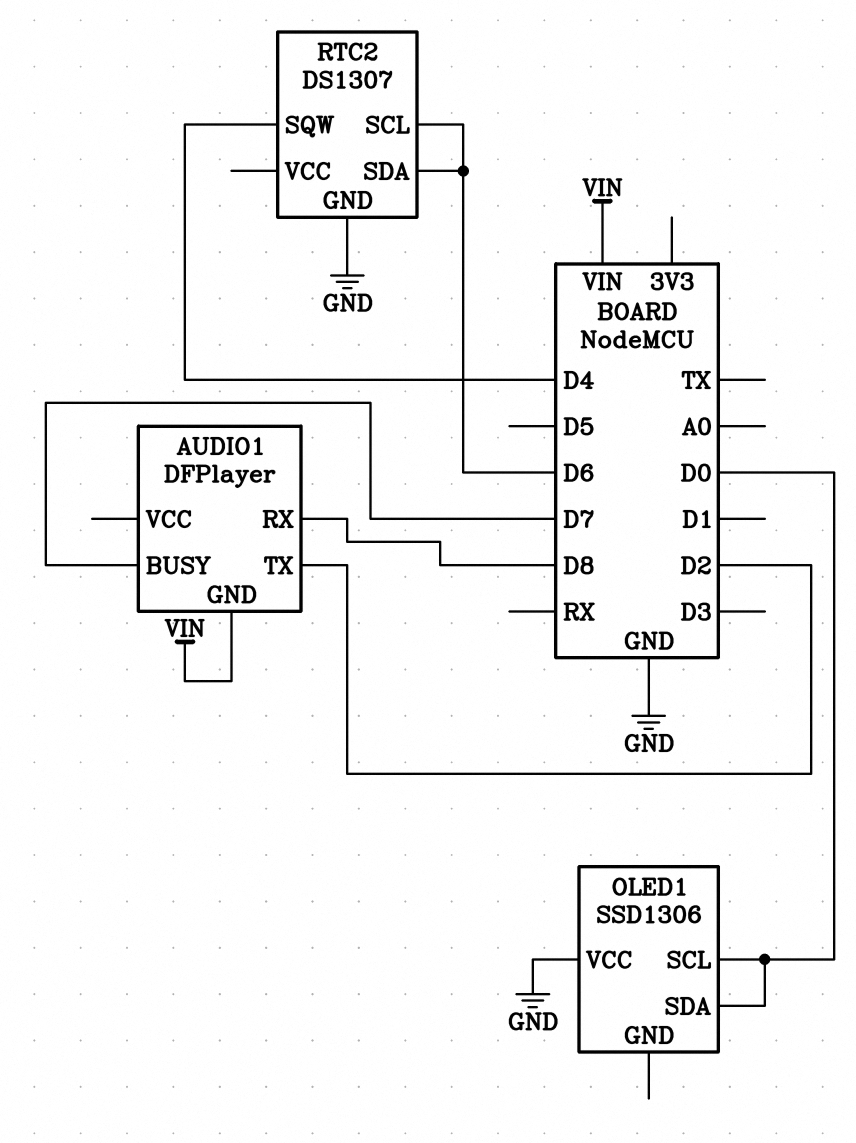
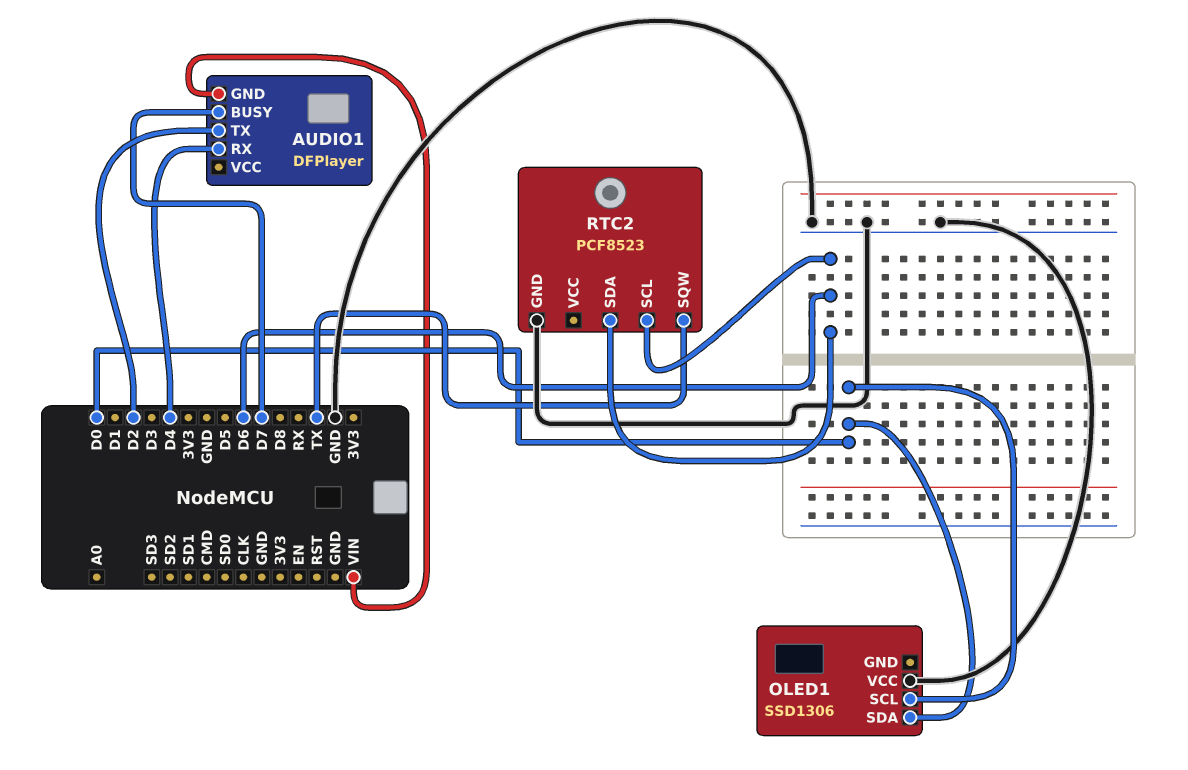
AUDIO1 pin RX: D8 -> D4
RTC2: DS1307 -> PCF8523
RTC2 pin SQW: D4 -> TX

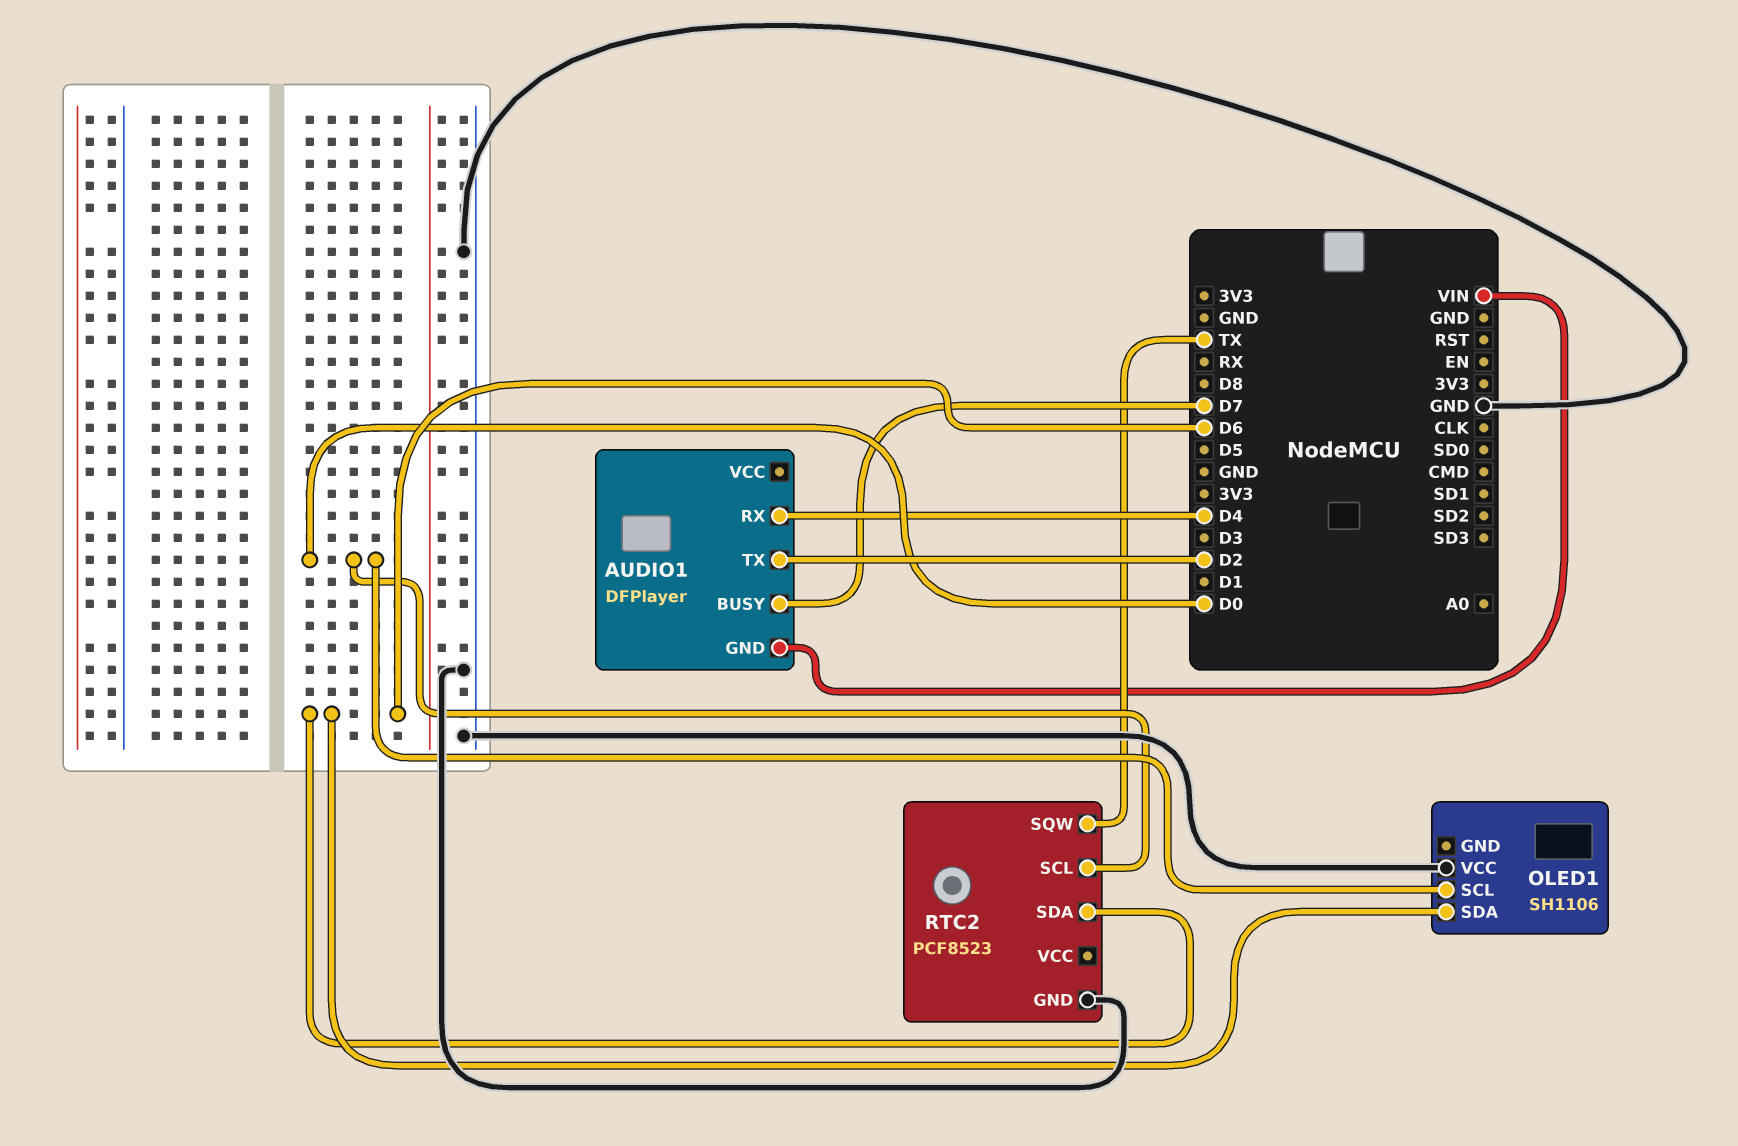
OLED1: SSD1306 -> SH1106
OLED1 pin SDA: D0 -> D6
RTC2 pin SCL: D6 -> D0

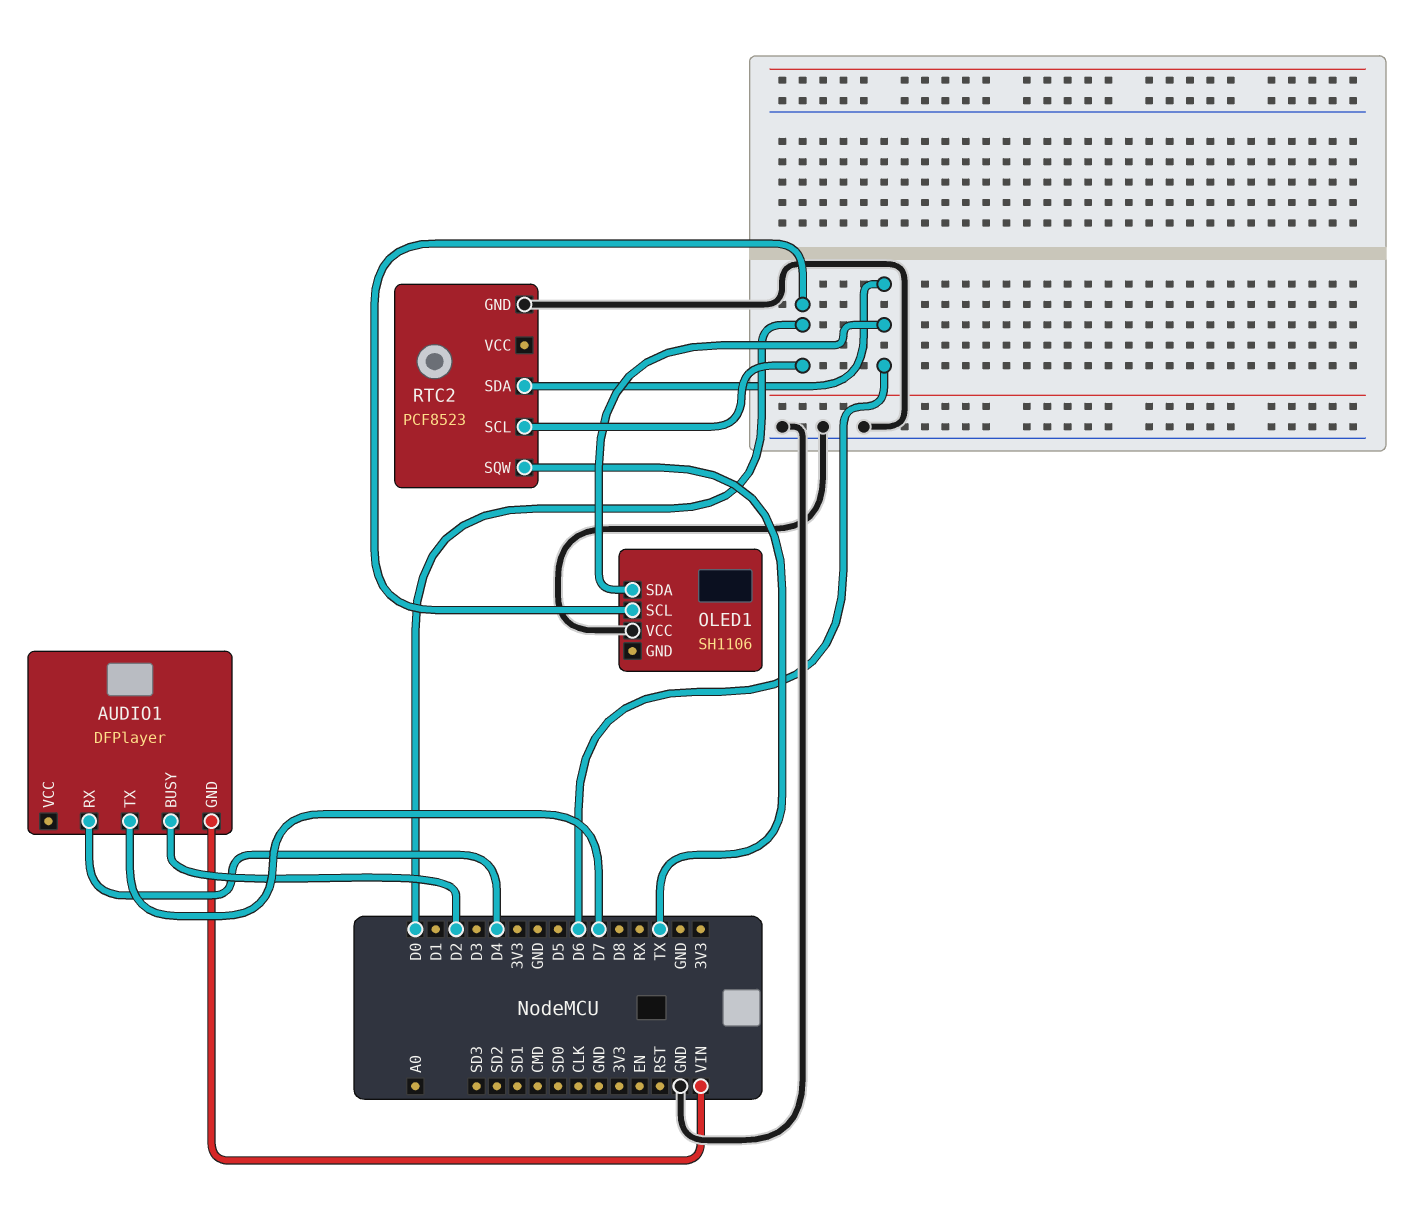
AUDIO1 pin BUSY: D7 -> D2
AUDIO1 pin TX: D2 -> D7

